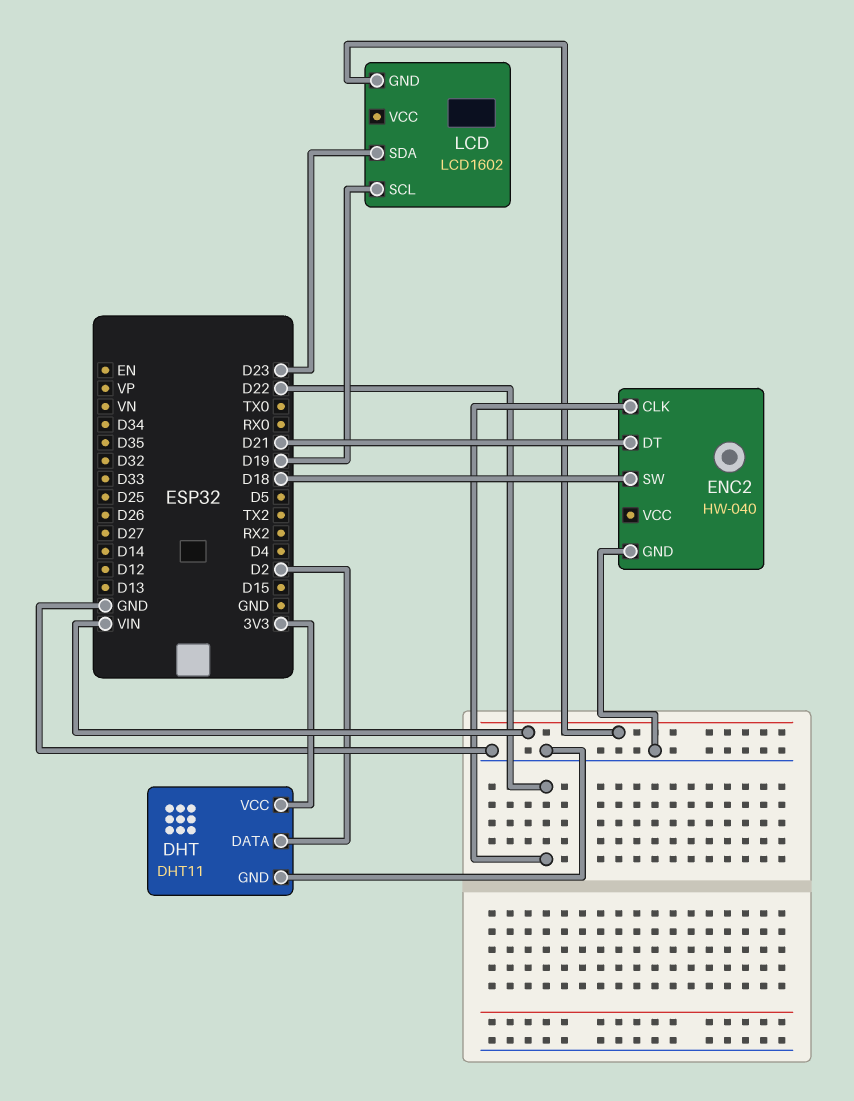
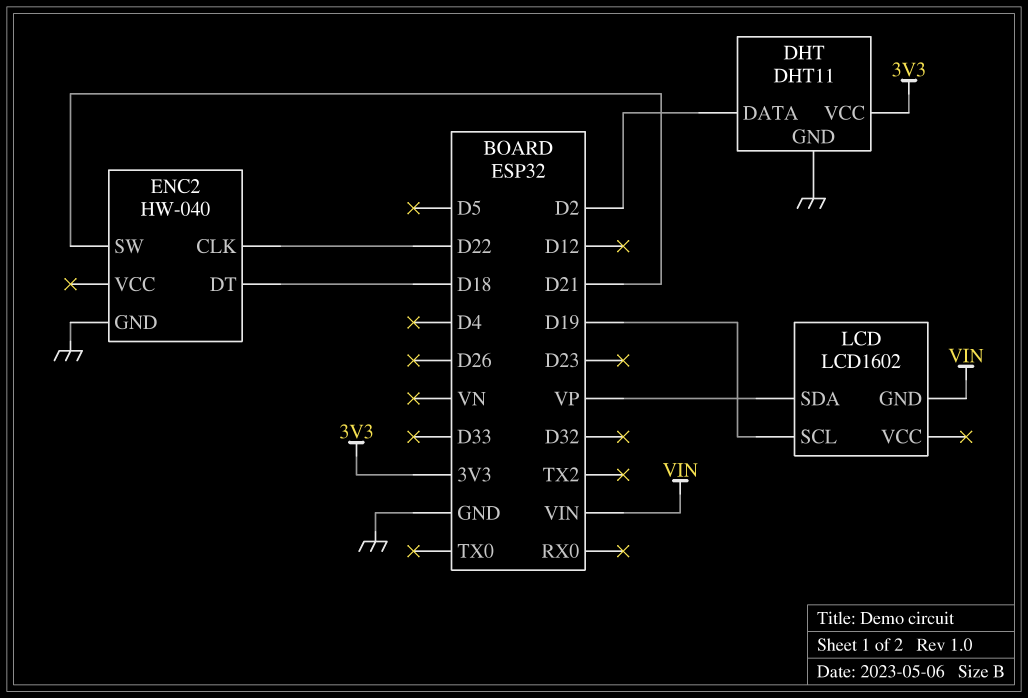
ENC2 pin DT: D21 -> D18
ENC2 pin SW: D18 -> D21
LCD pin SDA: D23 -> VP

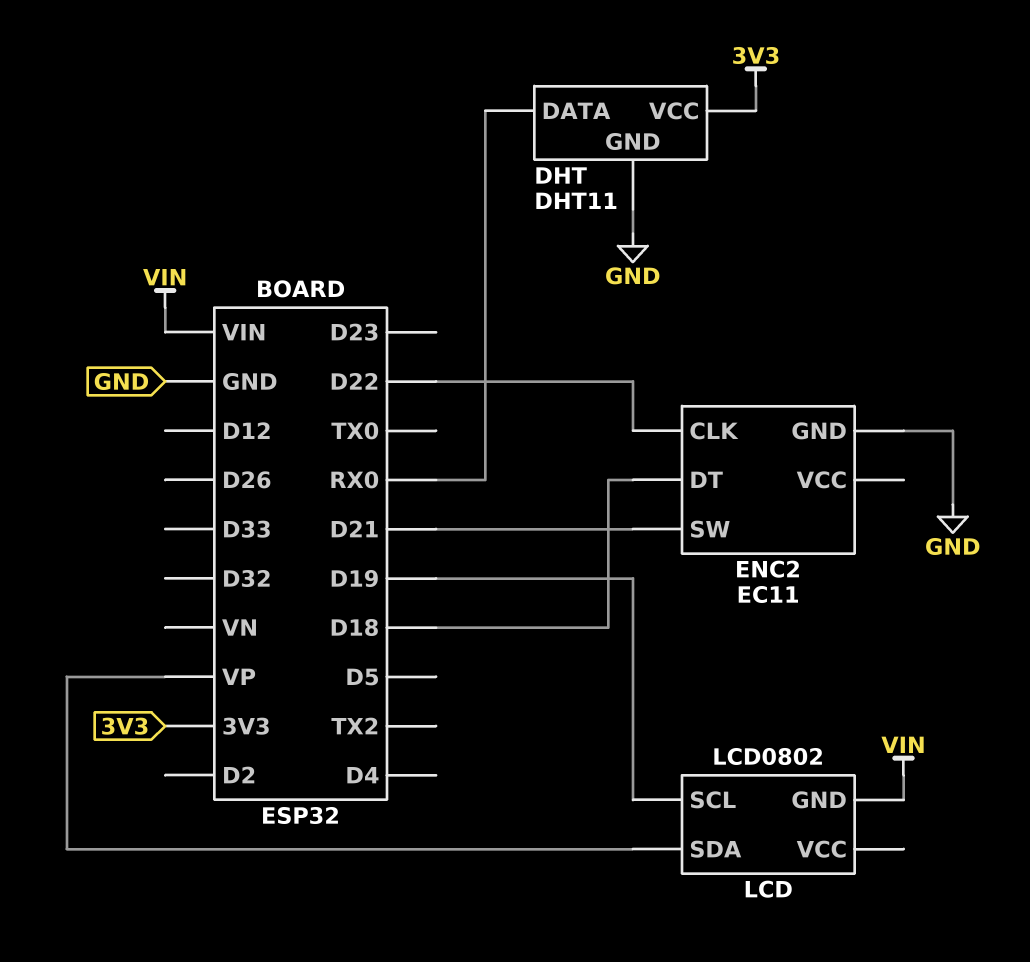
DHT pin DATA: D2 -> RX0
ENC2: HW-040 -> EC11
LCD: LCD1602 -> LCD0802

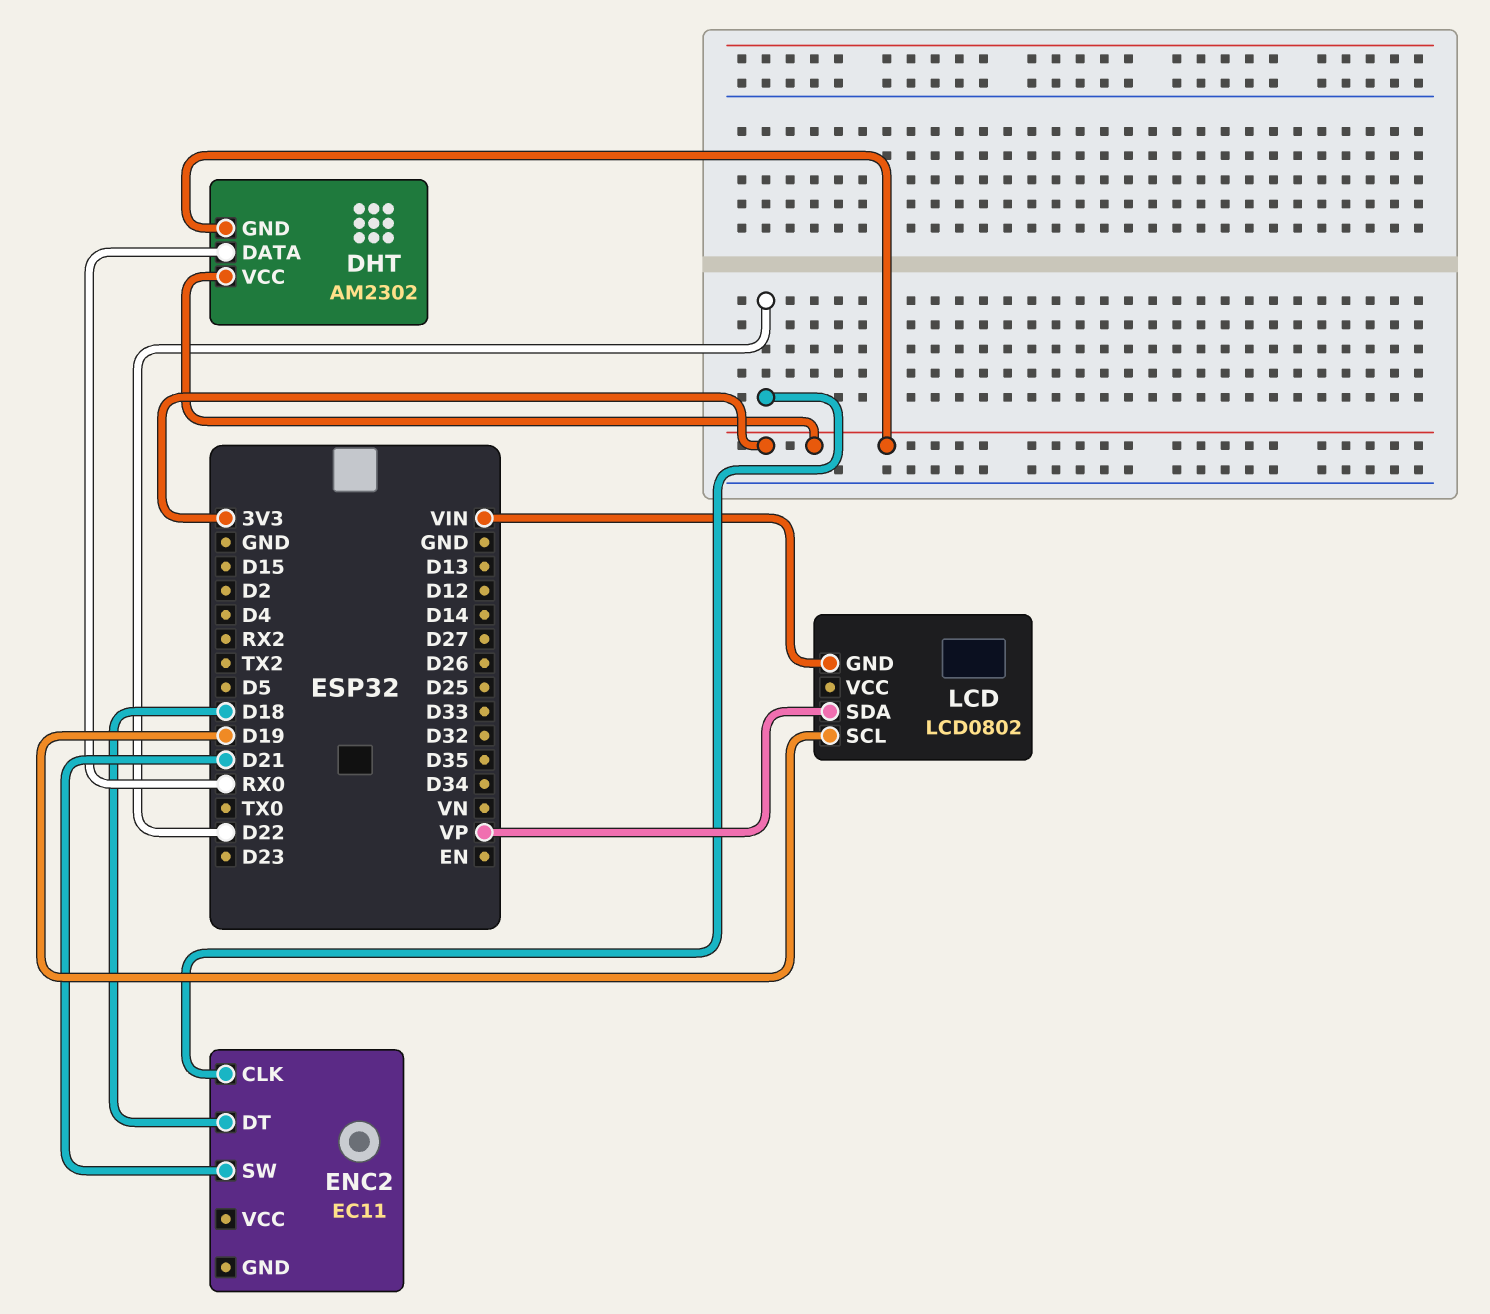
DHT: DHT11 -> AM2302
DHT pin GND: GND -> 3V3
ENC2 pin GND: GND -> none

